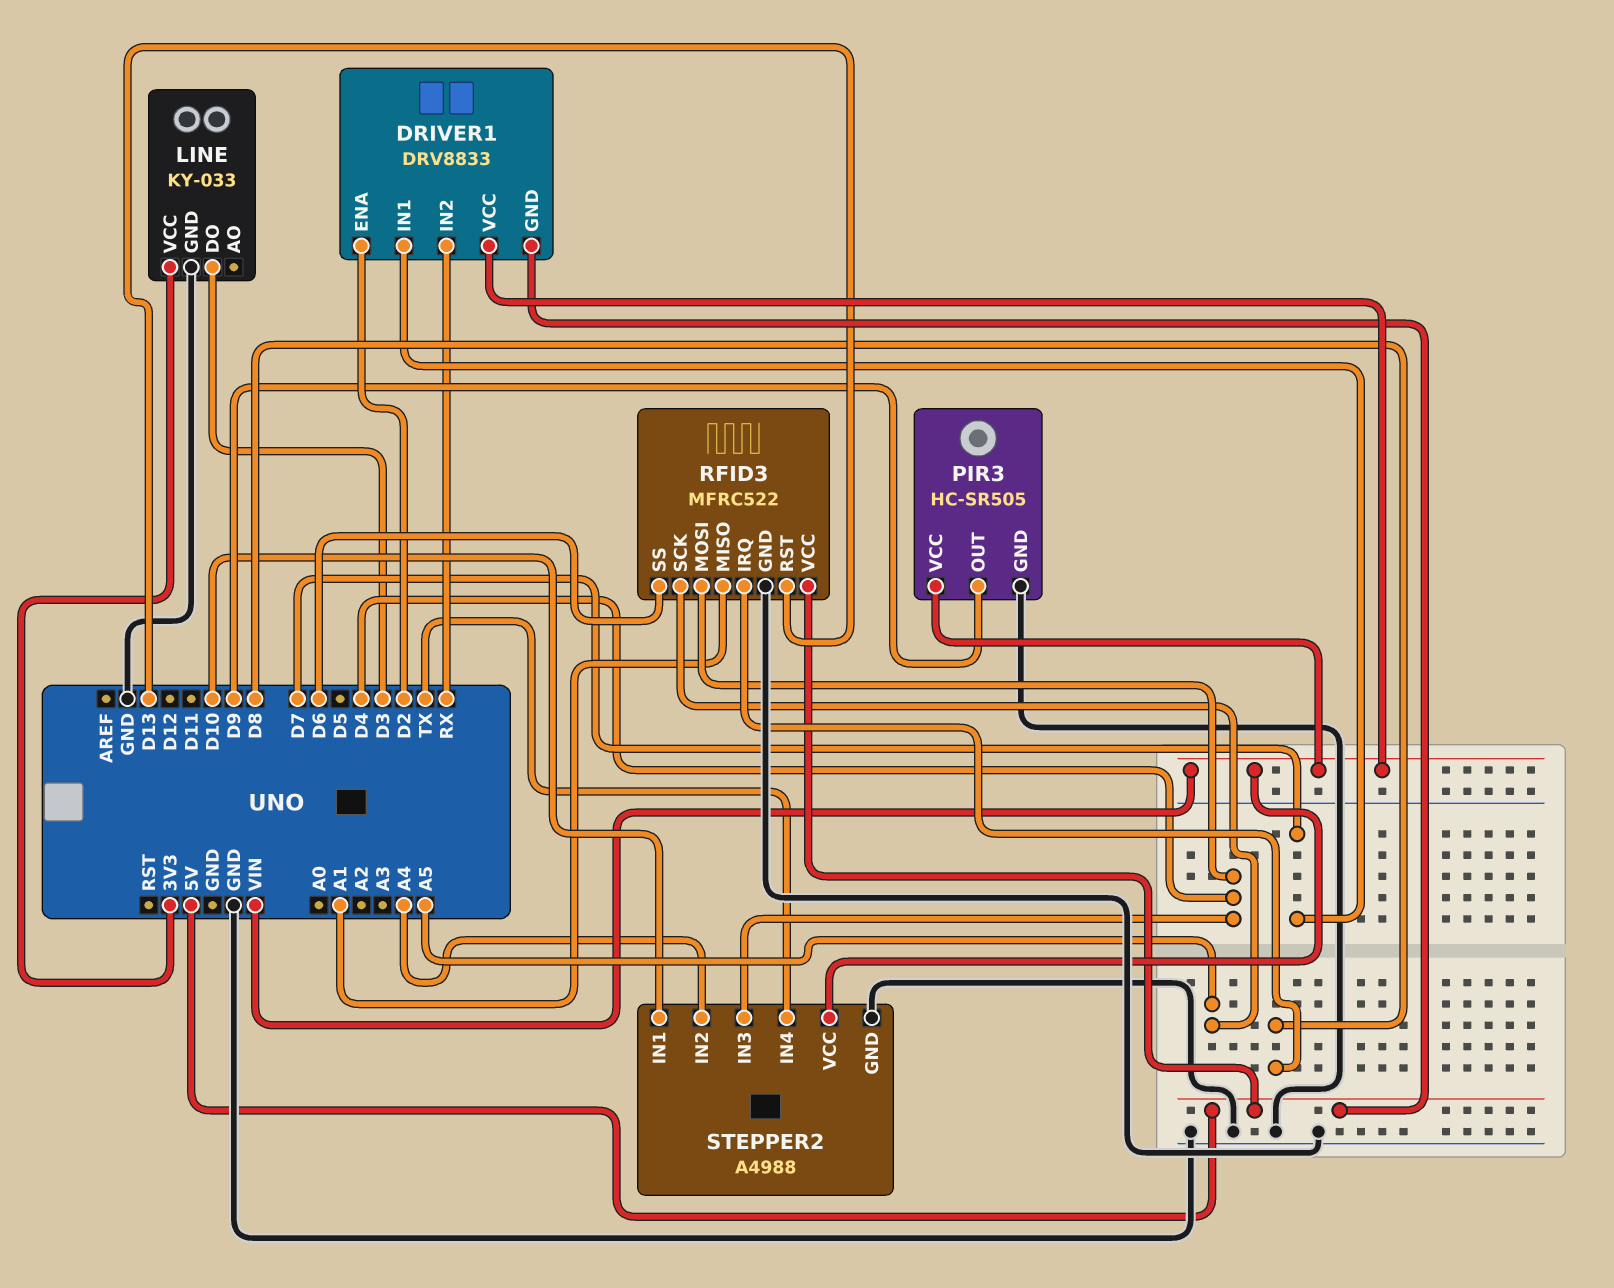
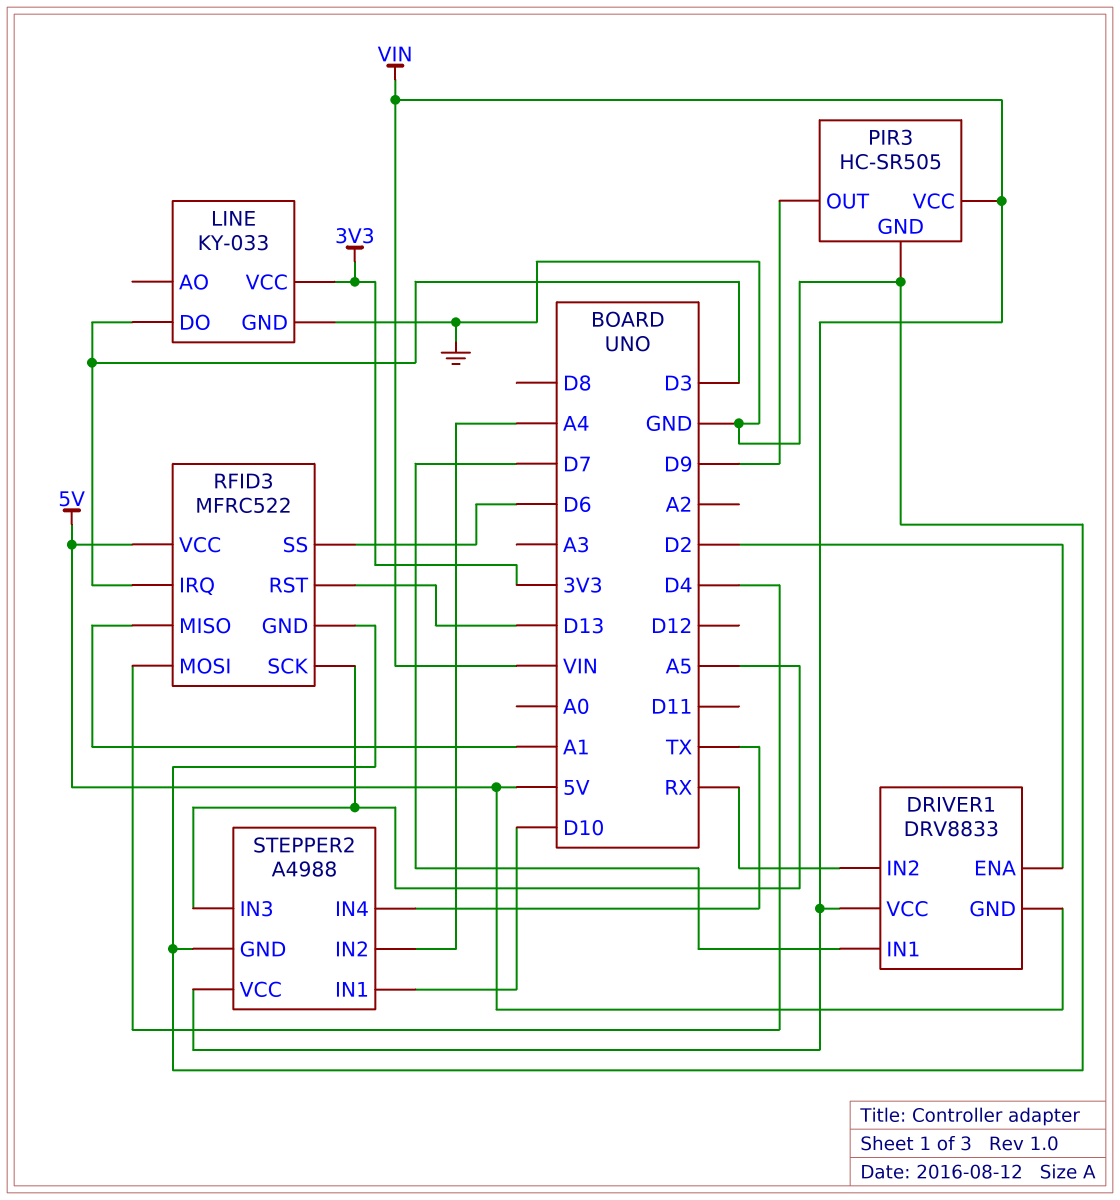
RFID3 pin IRQ: D8 -> D3
STEPPER2 pin IN3: D4 -> A5

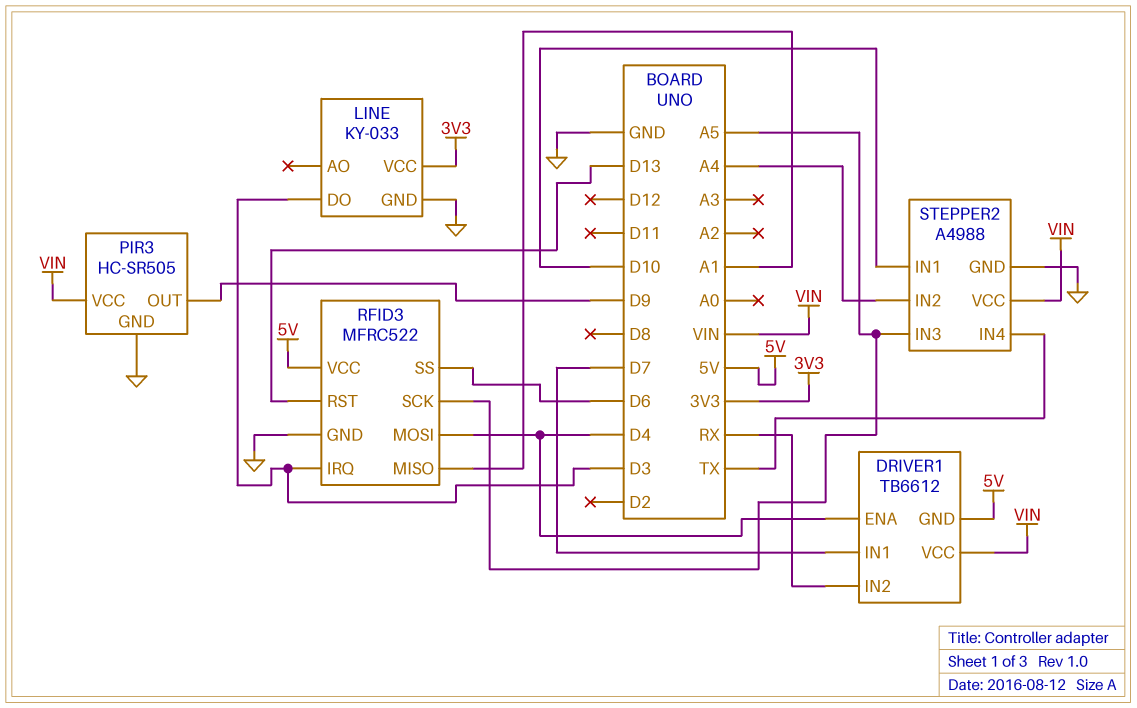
DRIVER1: DRV8833 -> TB6612
DRIVER1 pin ENA: D2 -> D4

